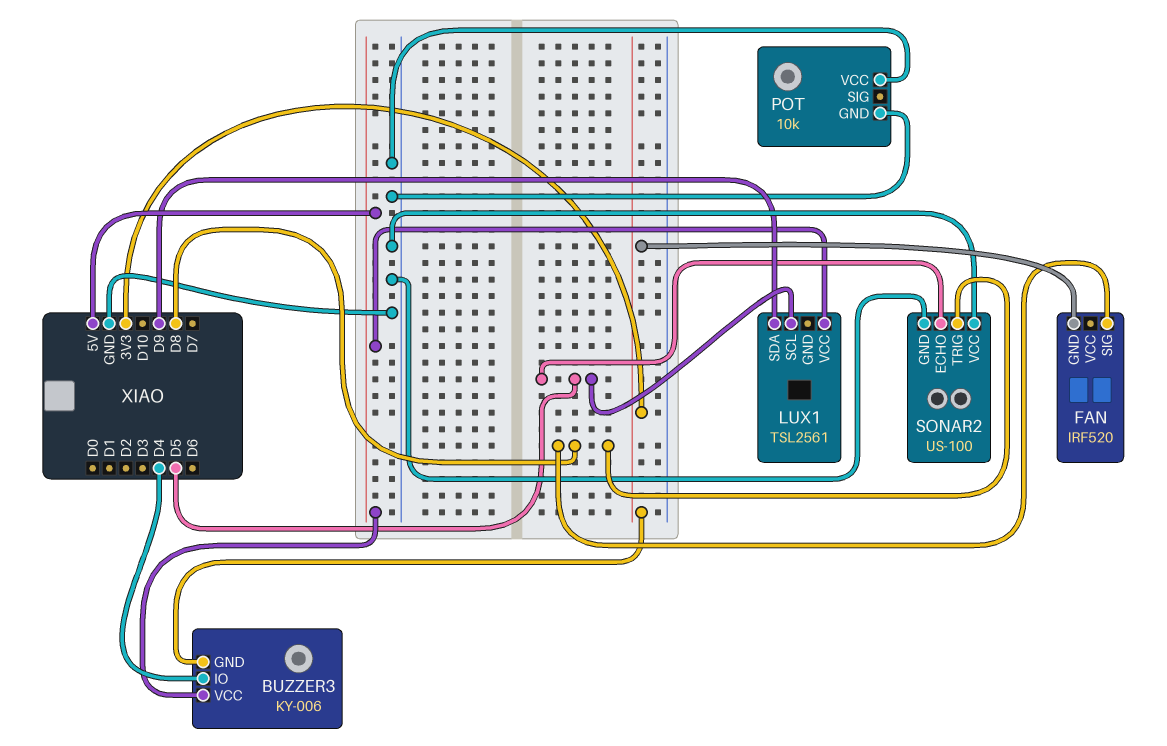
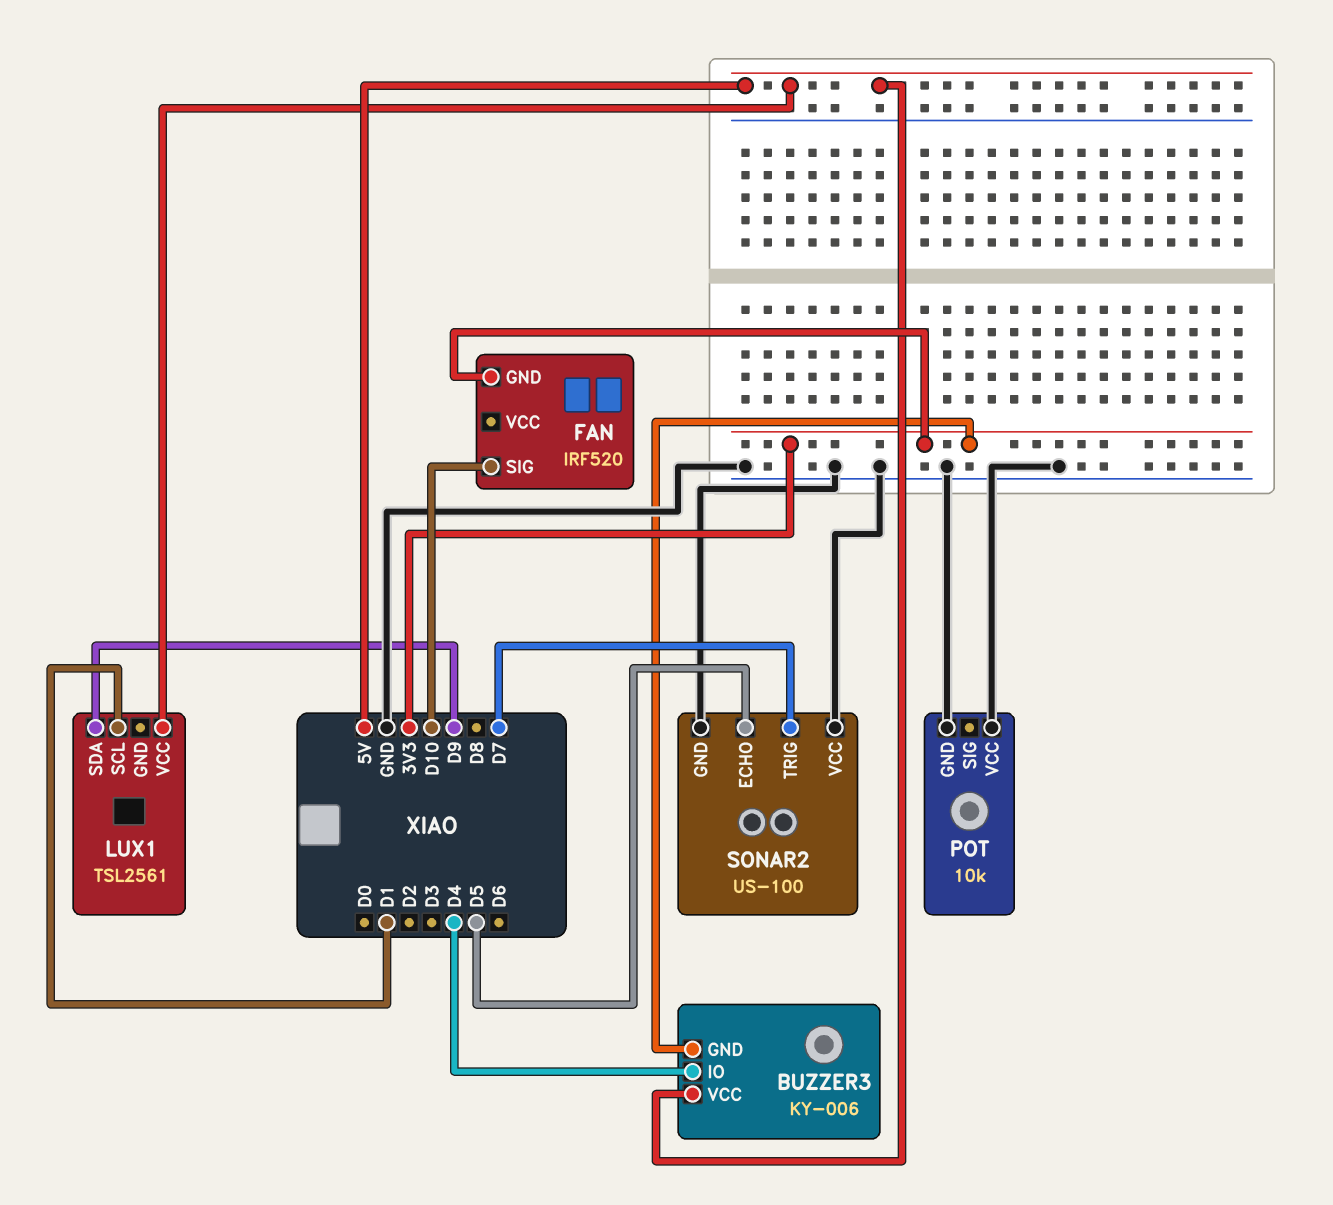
FAN pin SIG: D8 -> D10
LUX1 pin SCL: D5 -> D1
SONAR2 pin TRIG: D8 -> D7

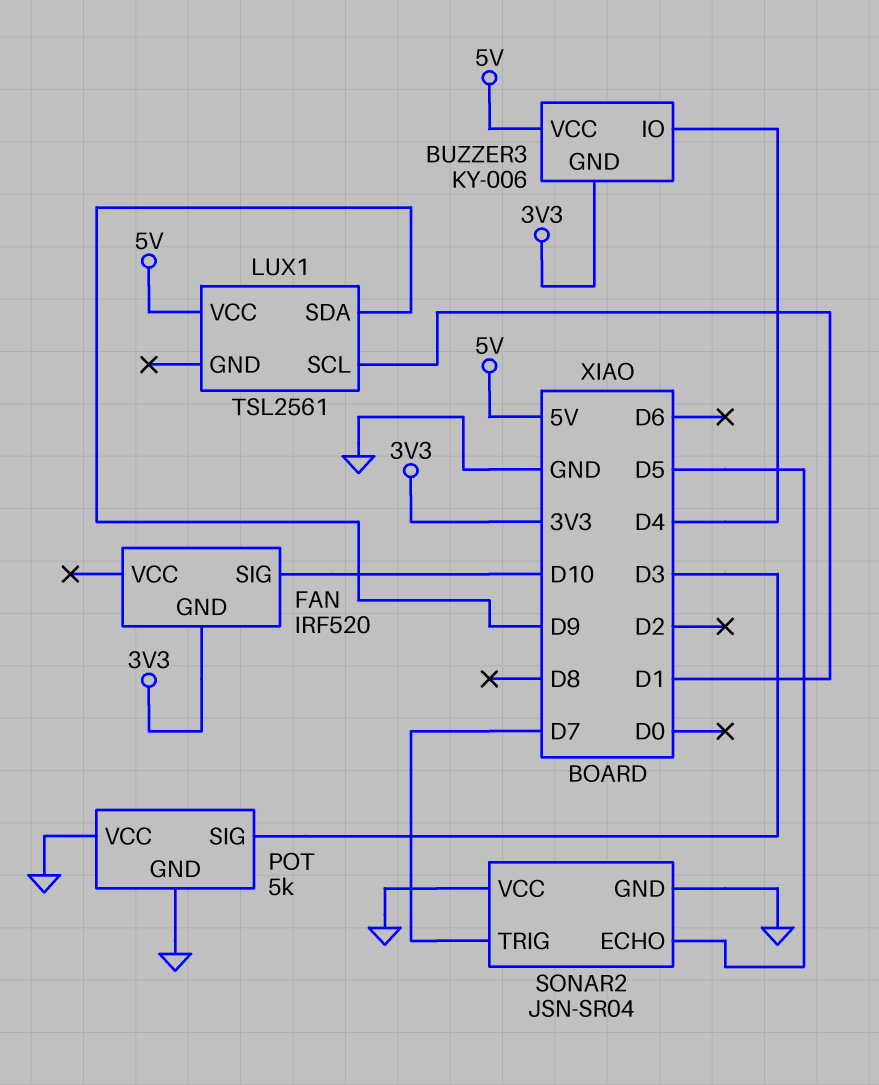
POT: 10k -> 5k
POT pin SIG: none -> D3
SONAR2: US-100 -> JSN-SR04

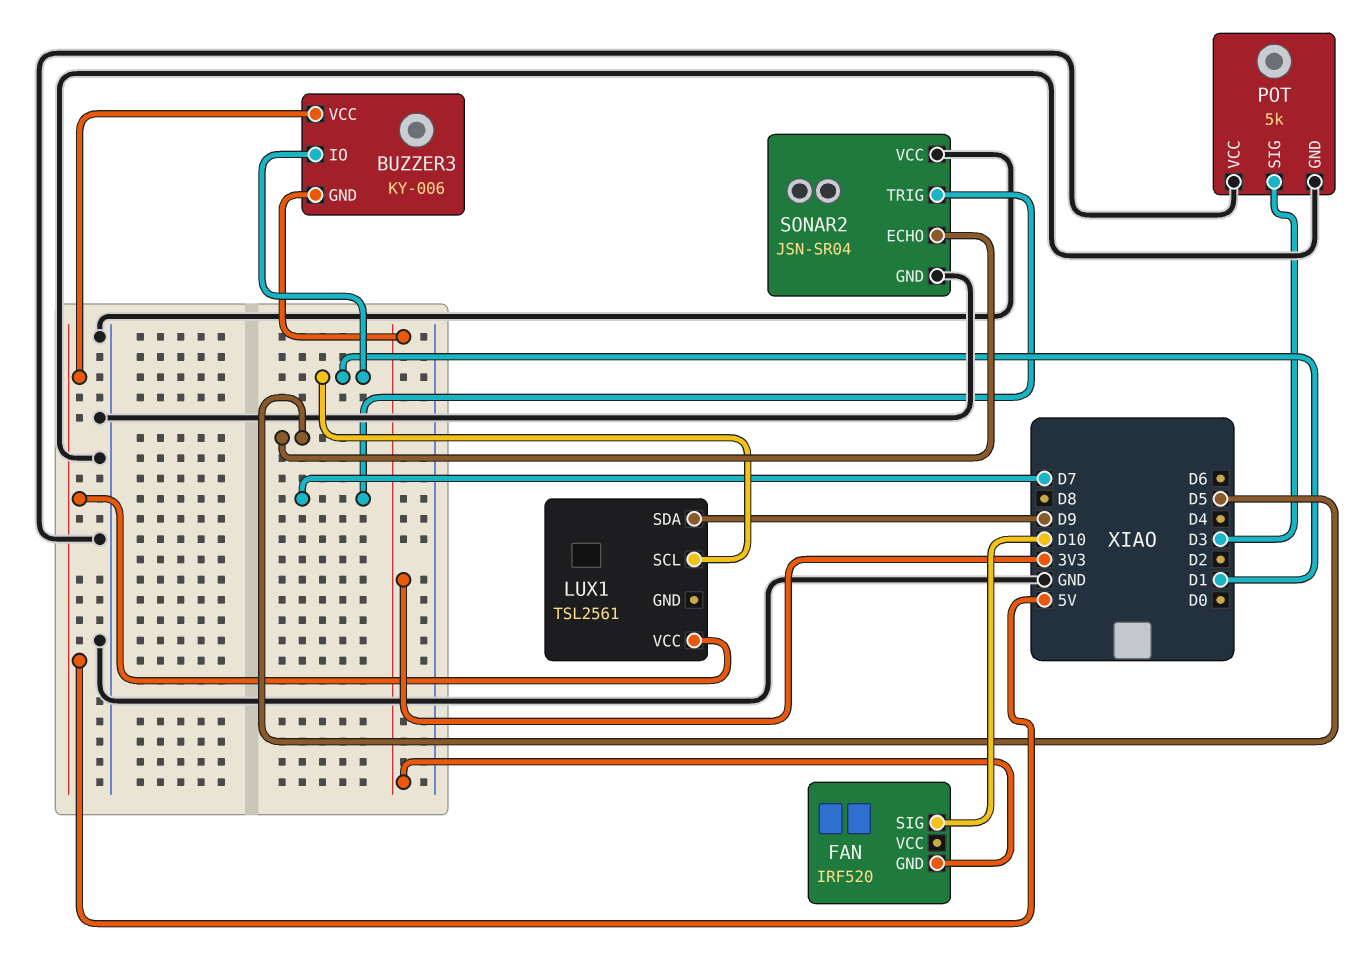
BUZZER3 pin IO: D4 -> D1

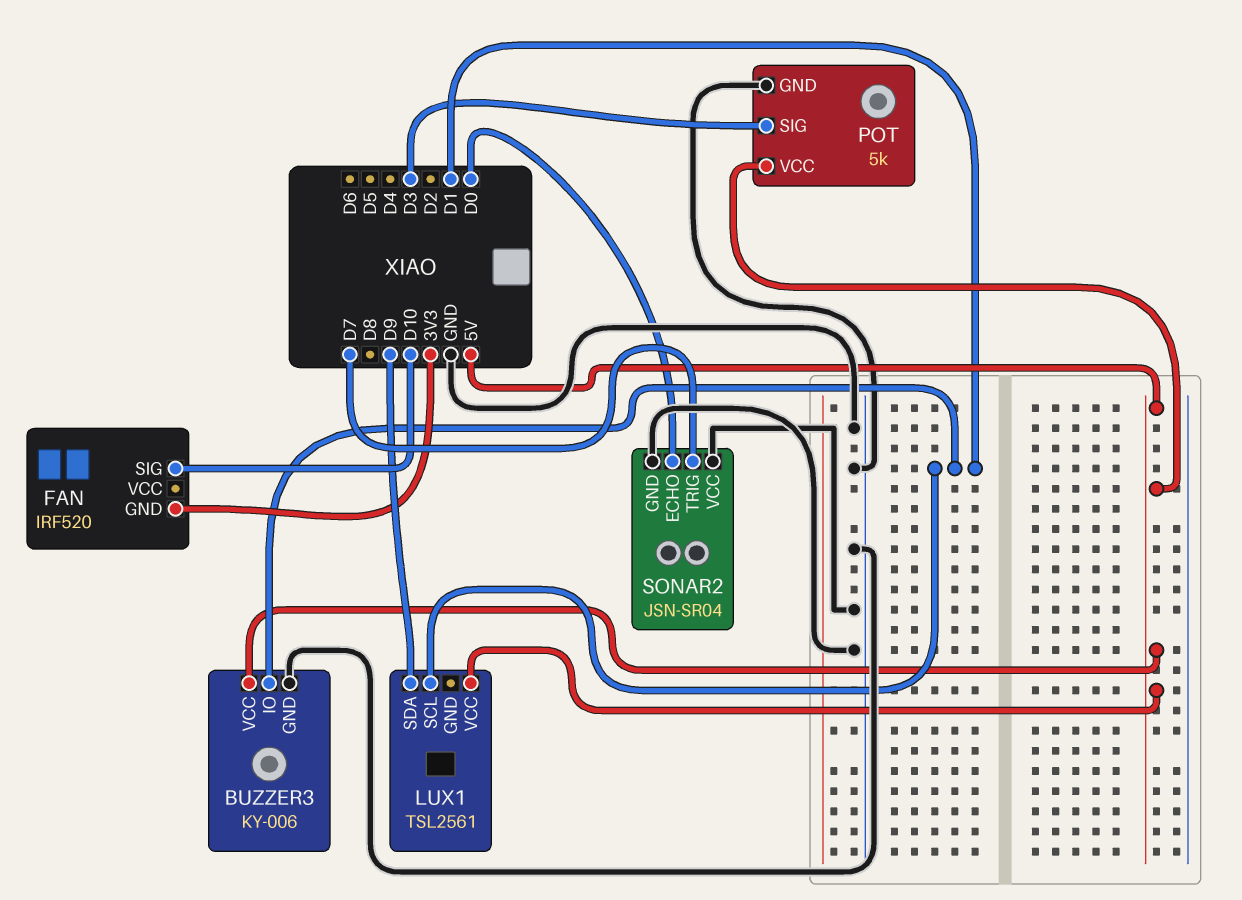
BUZZER3 pin GND: 3V3 -> GND
POT pin VCC: GND -> 5V
SONAR2 pin ECHO: D5 -> D0

